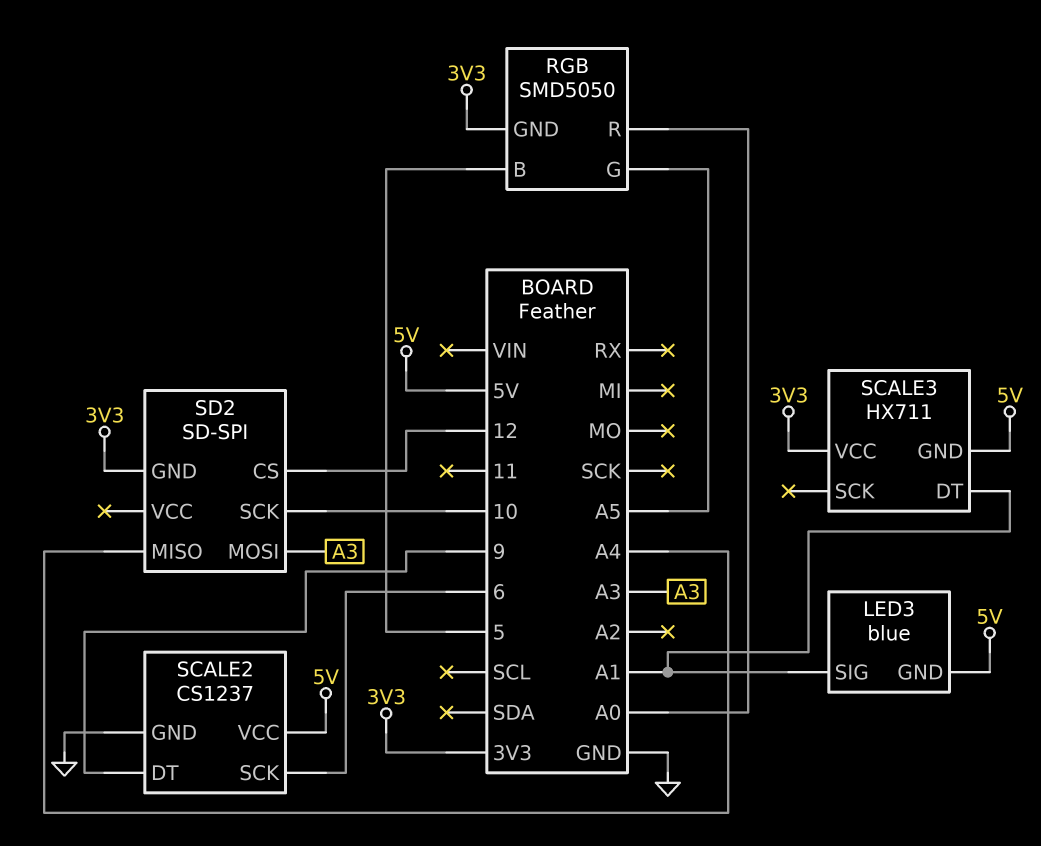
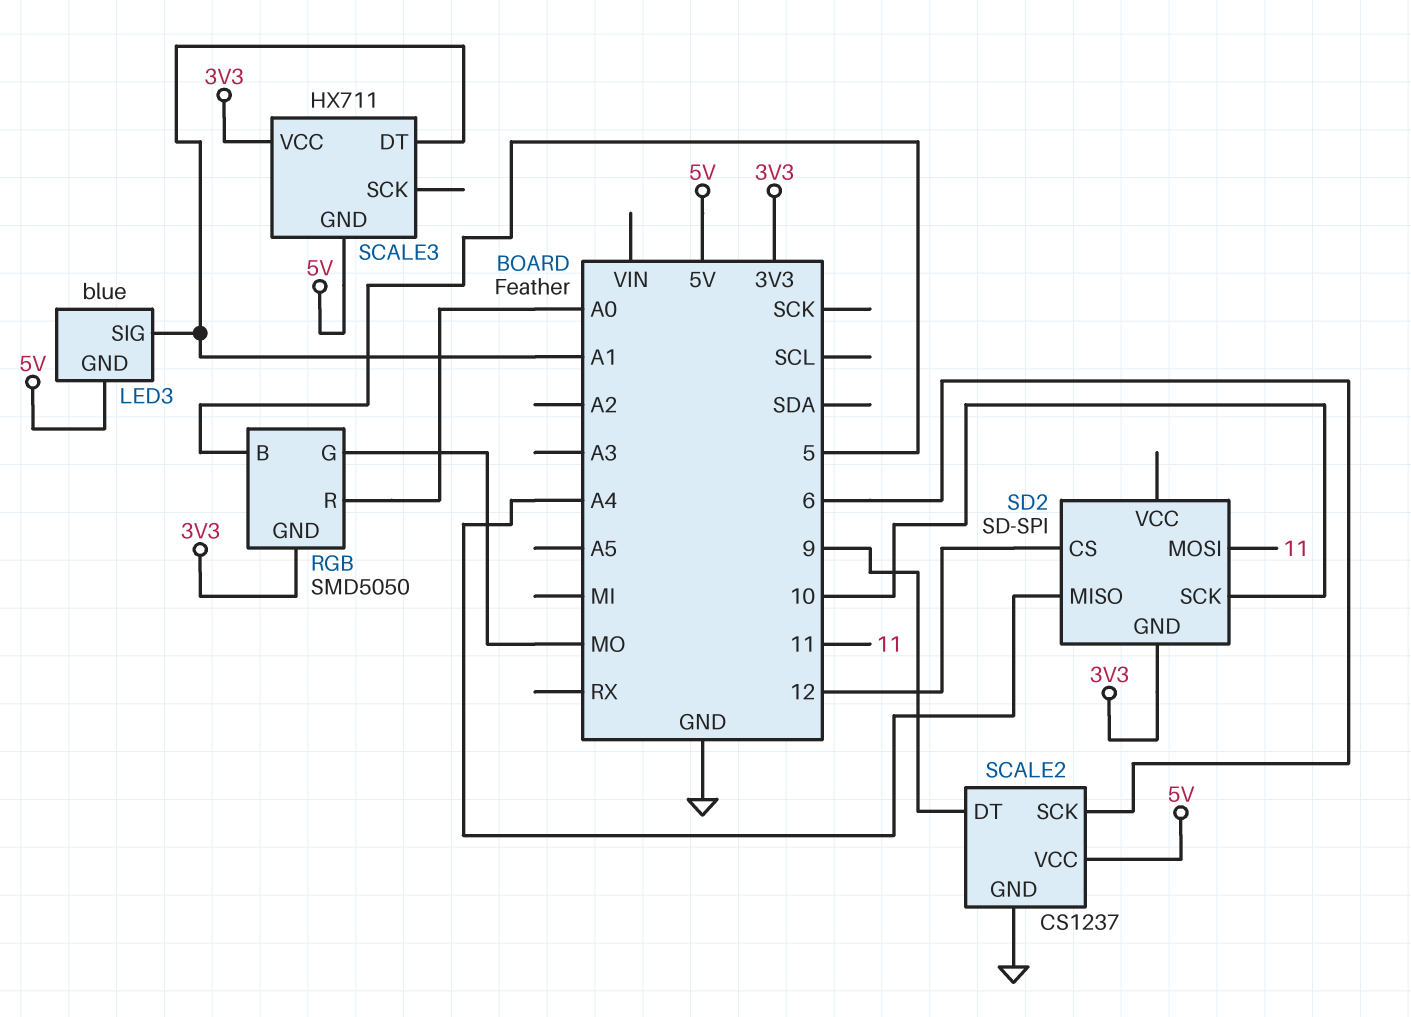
RGB pin G: A5 -> MO
SD2 pin MOSI: A3 -> 11

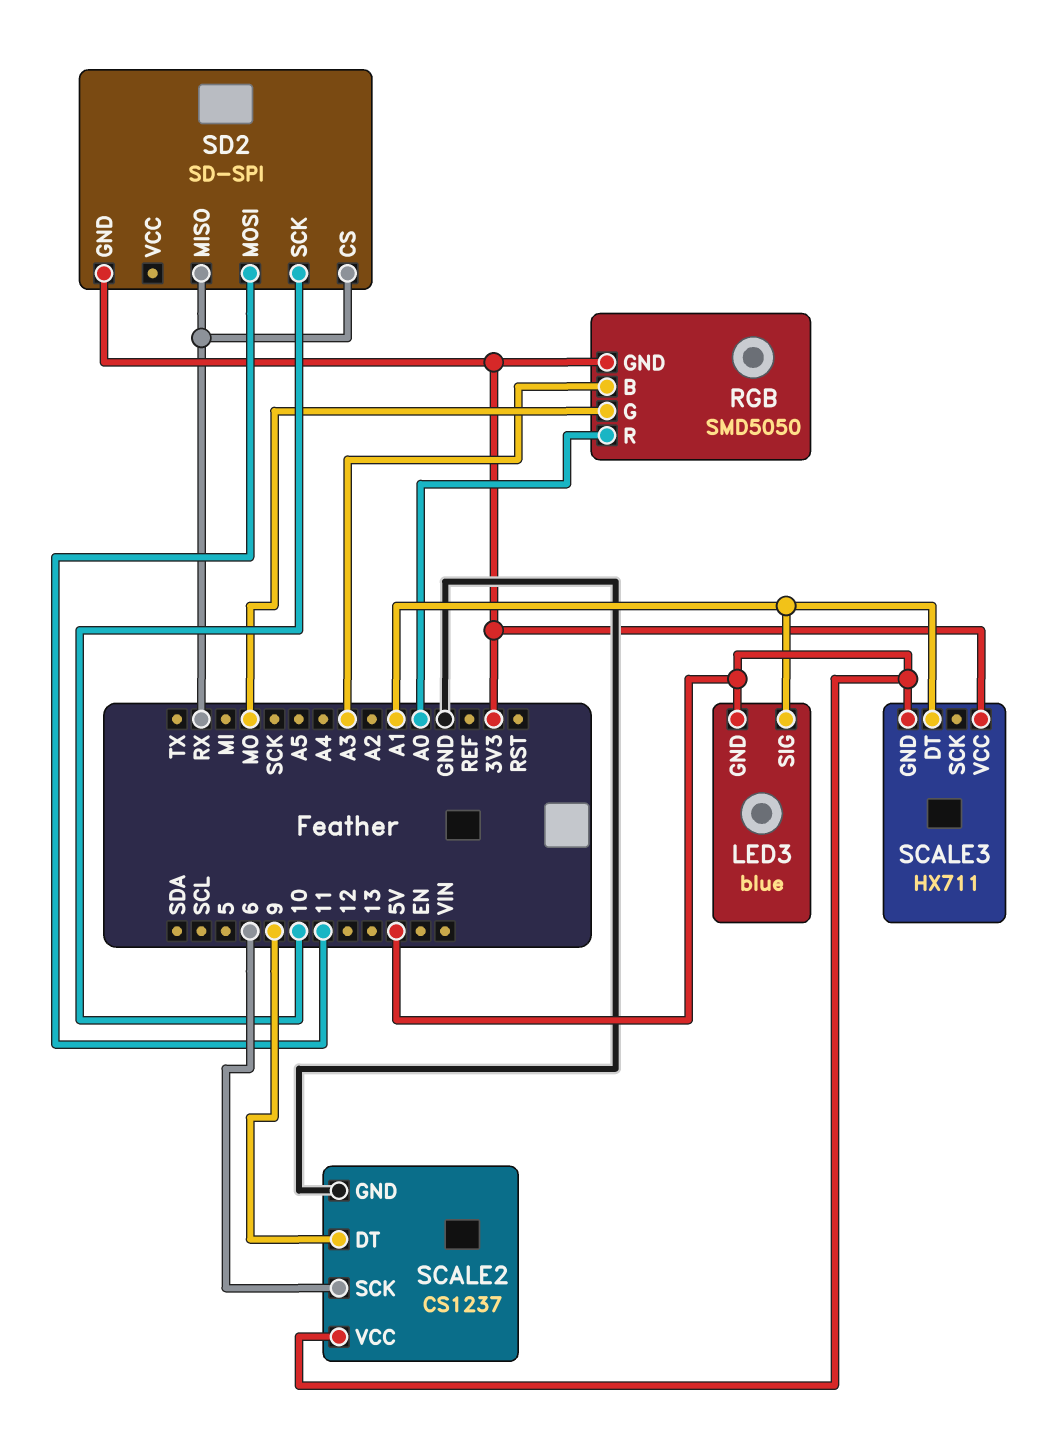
RGB pin B: 5 -> A3
SD2 pin CS: 12 -> RX
SD2 pin MISO: A4 -> RX

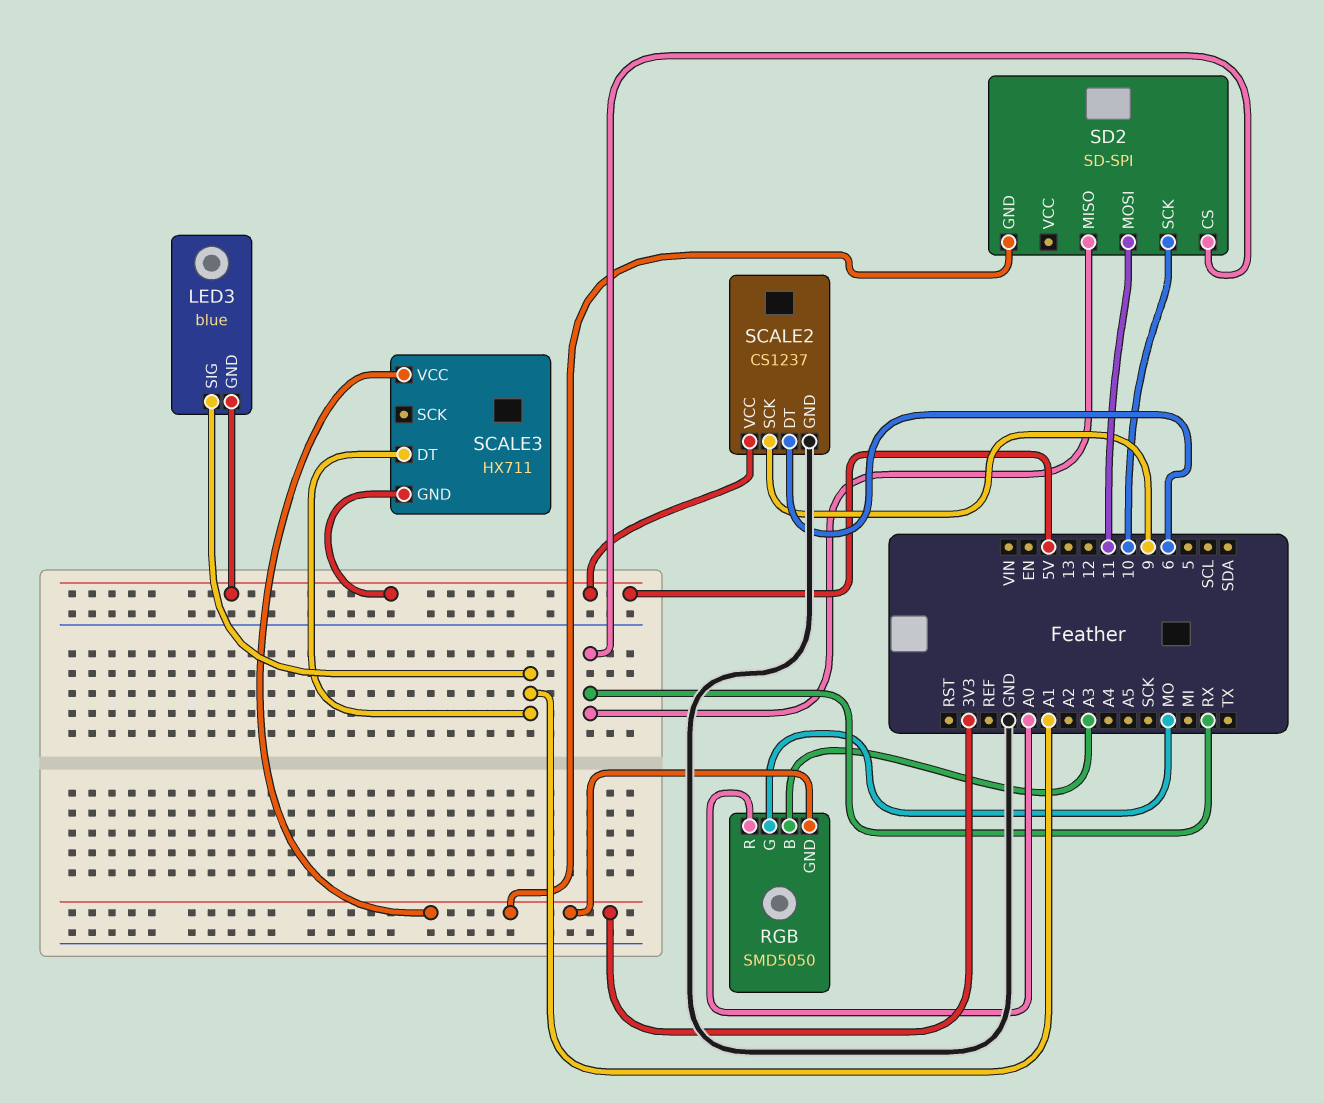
SCALE2 pin DT: 9 -> 6
SCALE2 pin SCK: 6 -> 9

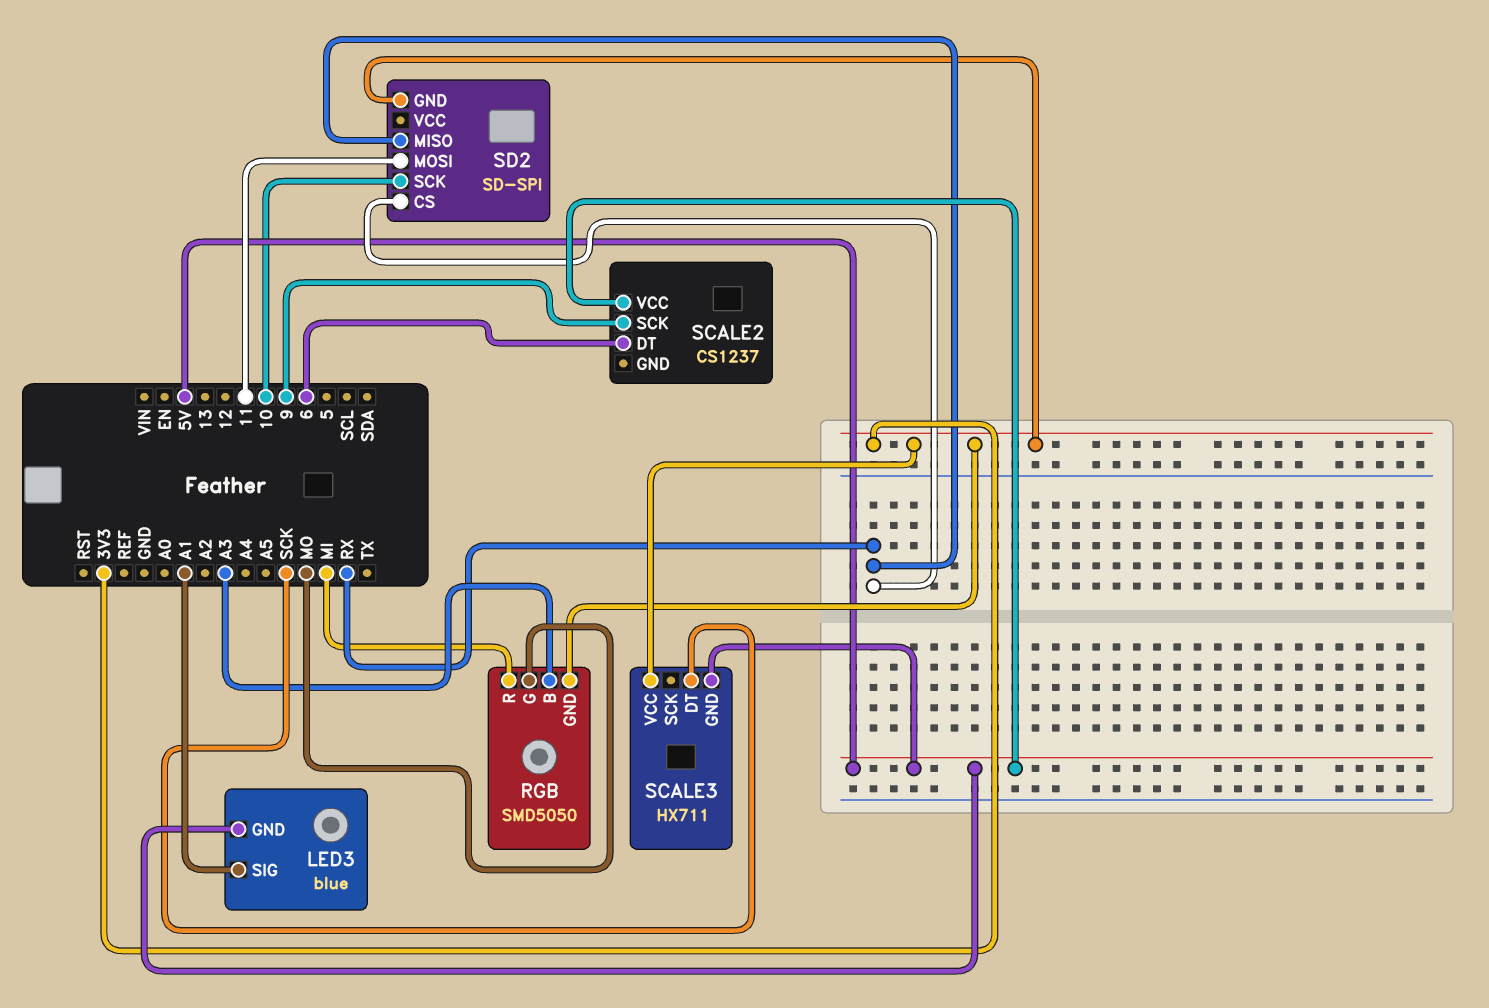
RGB pin R: A0 -> MI
SCALE2 pin GND: GND -> none
SCALE3 pin DT: A1 -> SCK

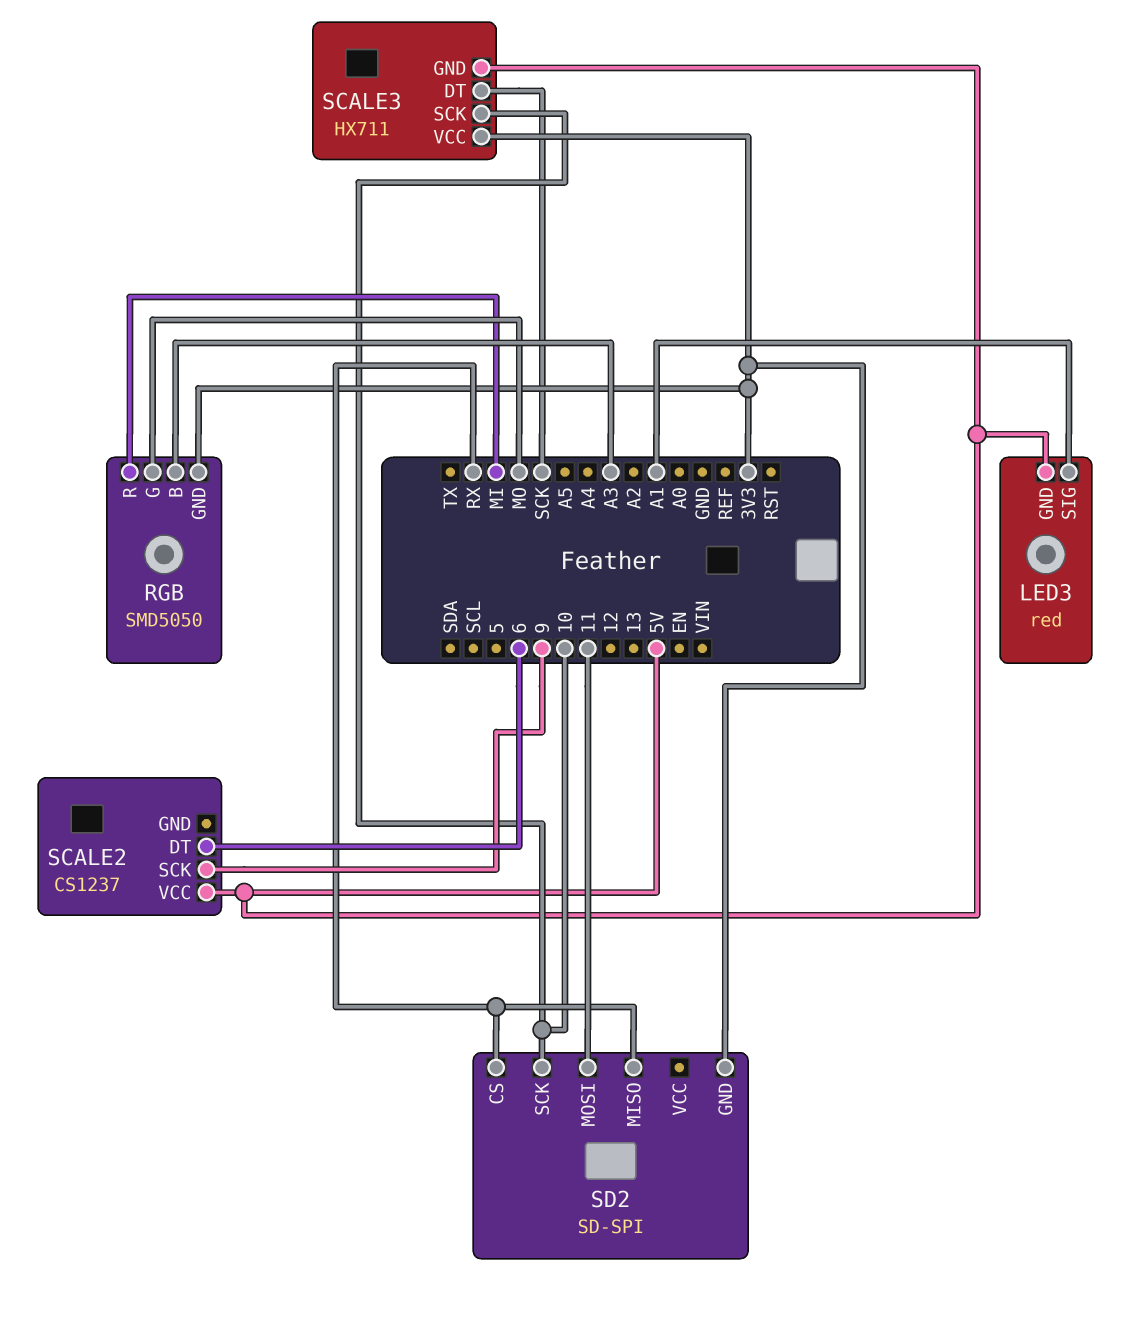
LED3: blue -> red
SCALE3 pin SCK: none -> 10

